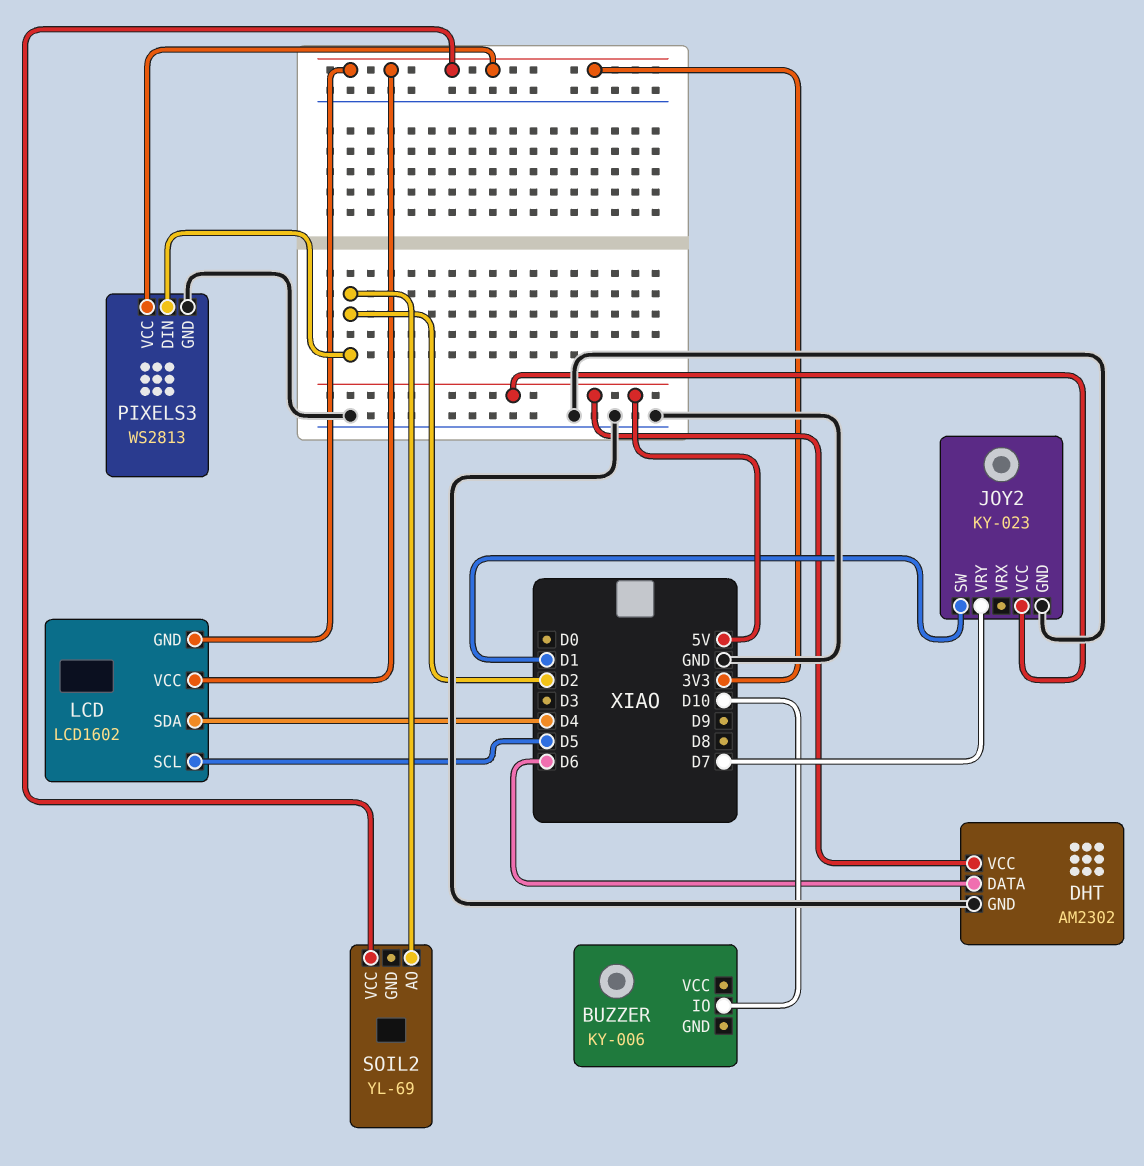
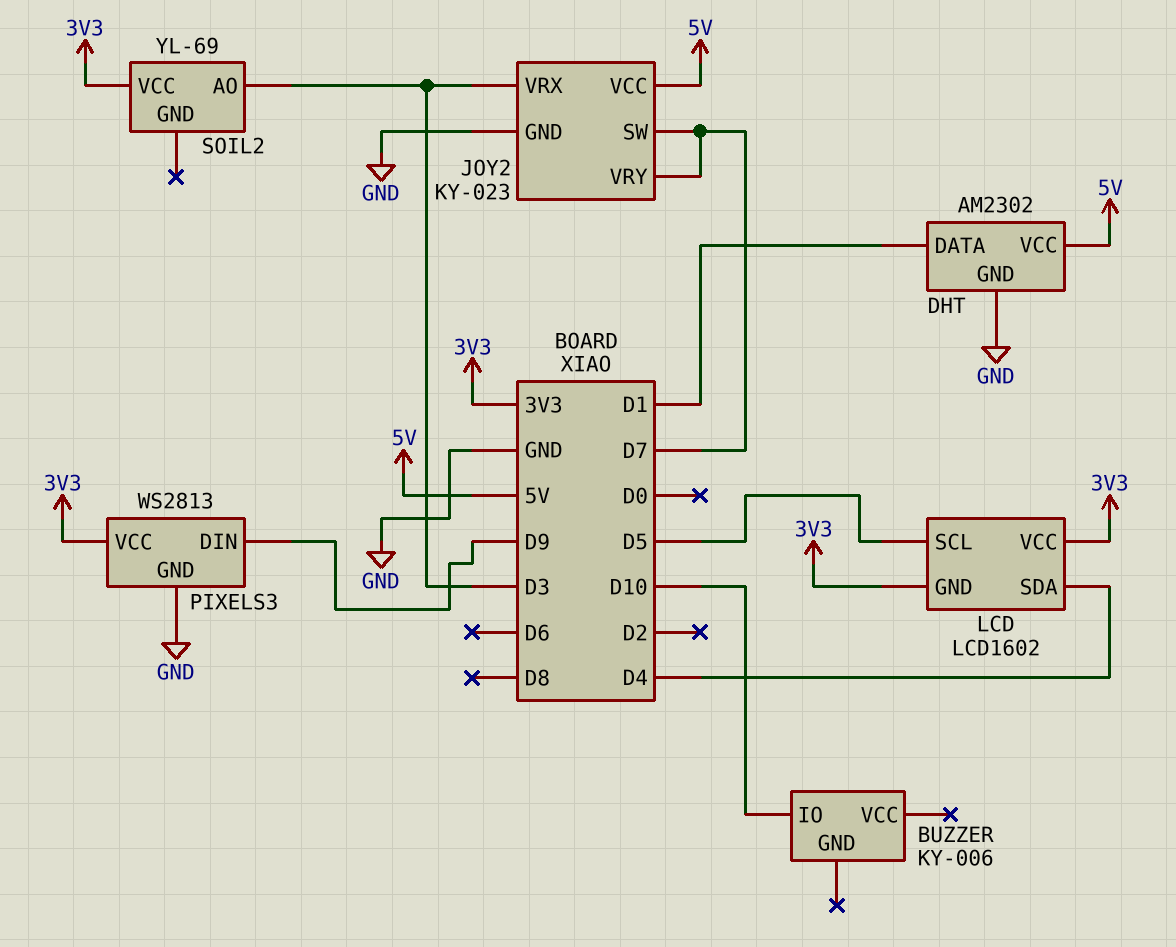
DHT pin DATA: D6 -> D1
JOY2 pin SW: D1 -> D7
JOY2 pin VRX: none -> D3
PIXELS3 pin DIN: D2 -> D9
SOIL2 pin AO: D2 -> D3

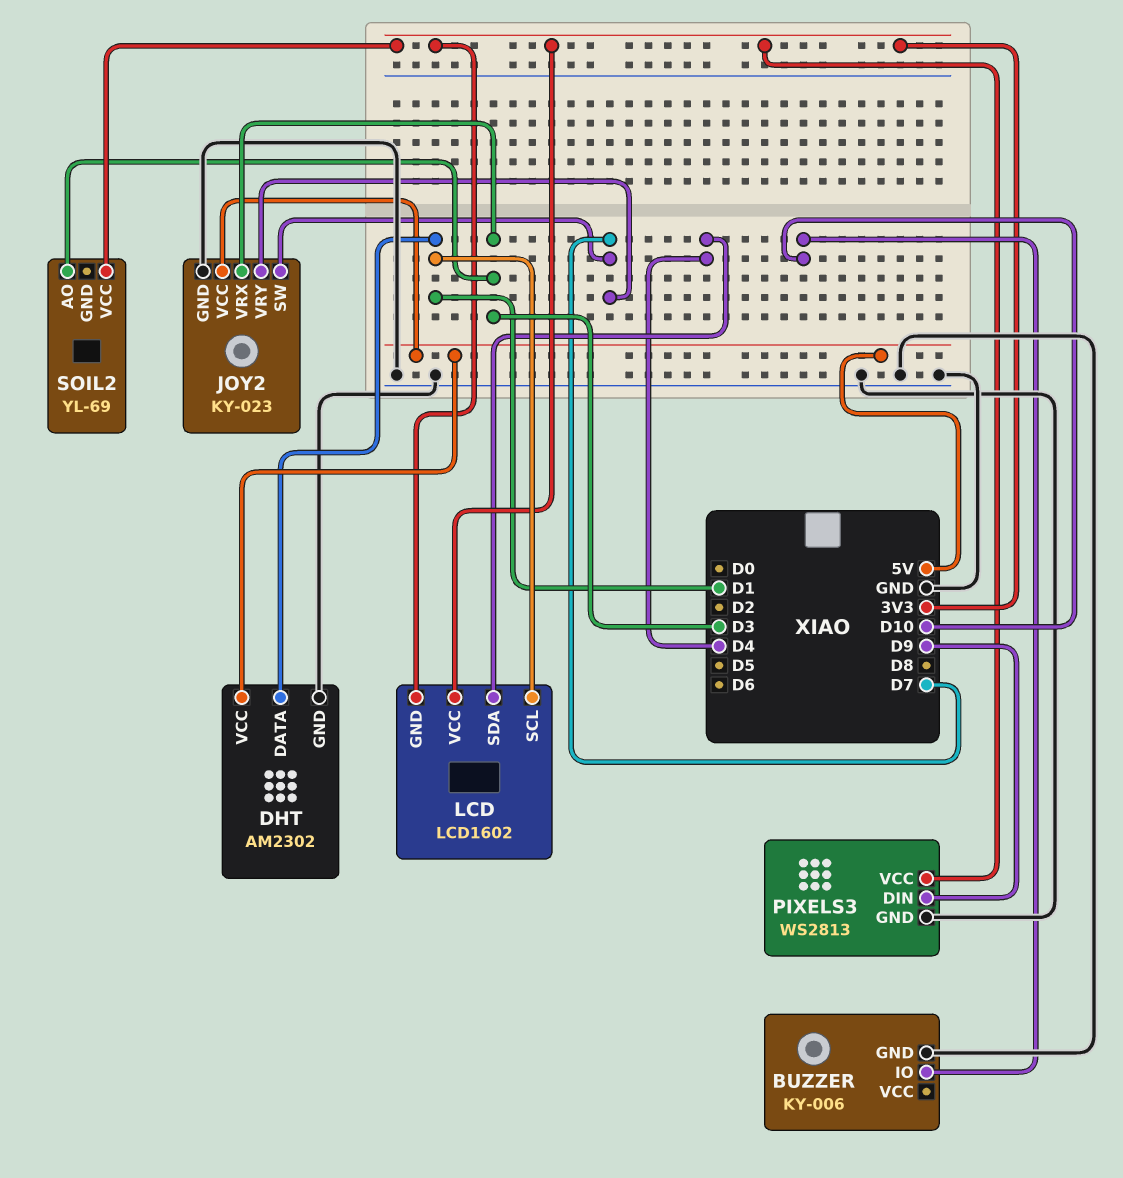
BUZZER pin GND: none -> GND
LCD pin SCL: D5 -> D1

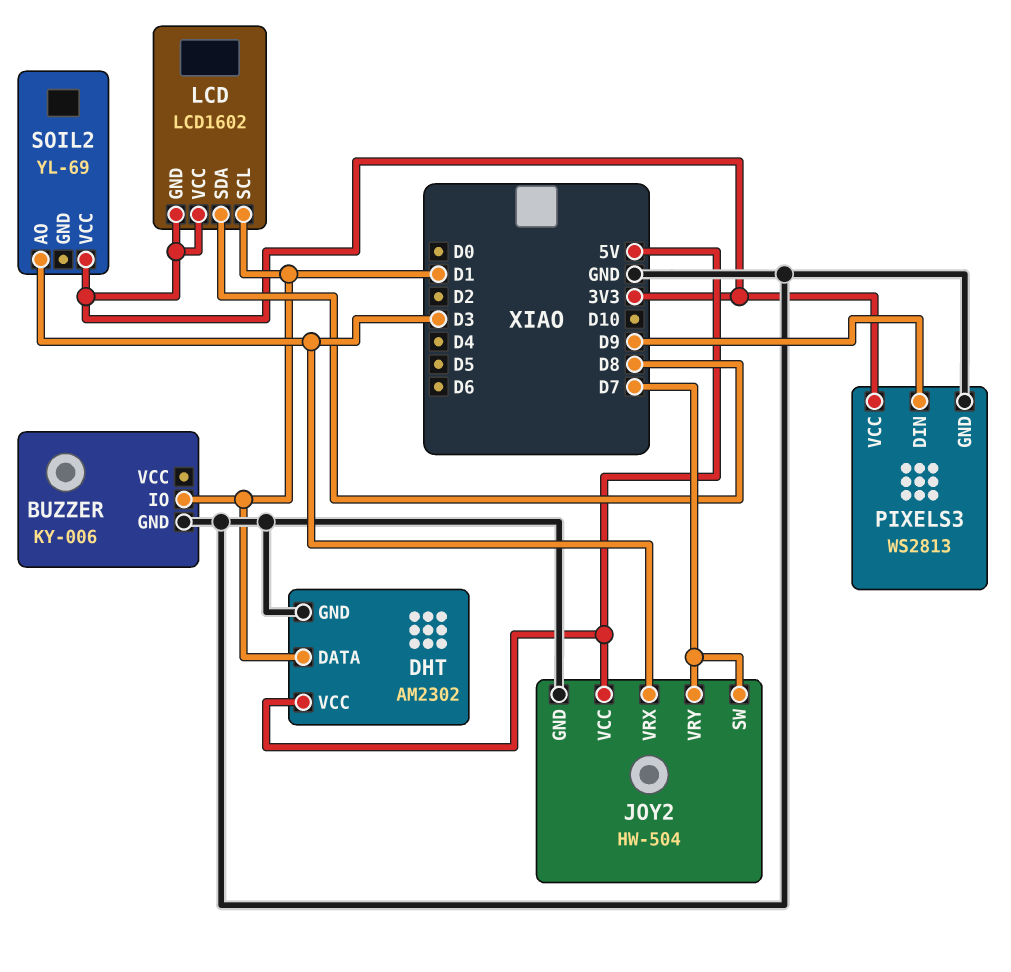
BUZZER pin IO: D10 -> D1
JOY2: KY-023 -> HW-504
LCD pin SDA: D4 -> D8

